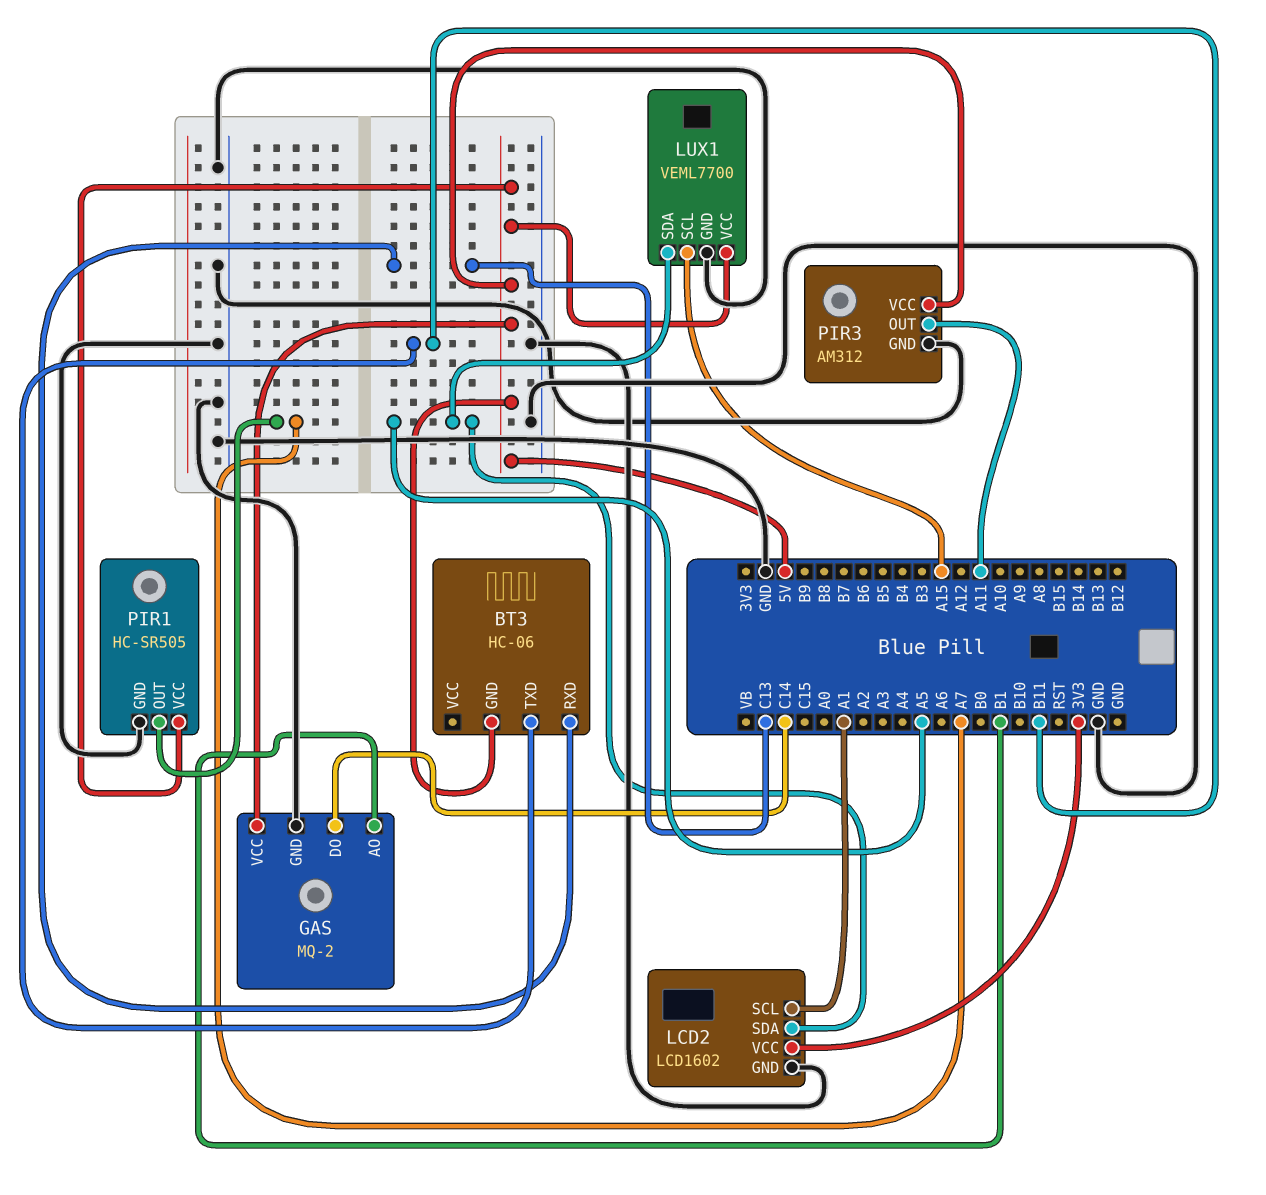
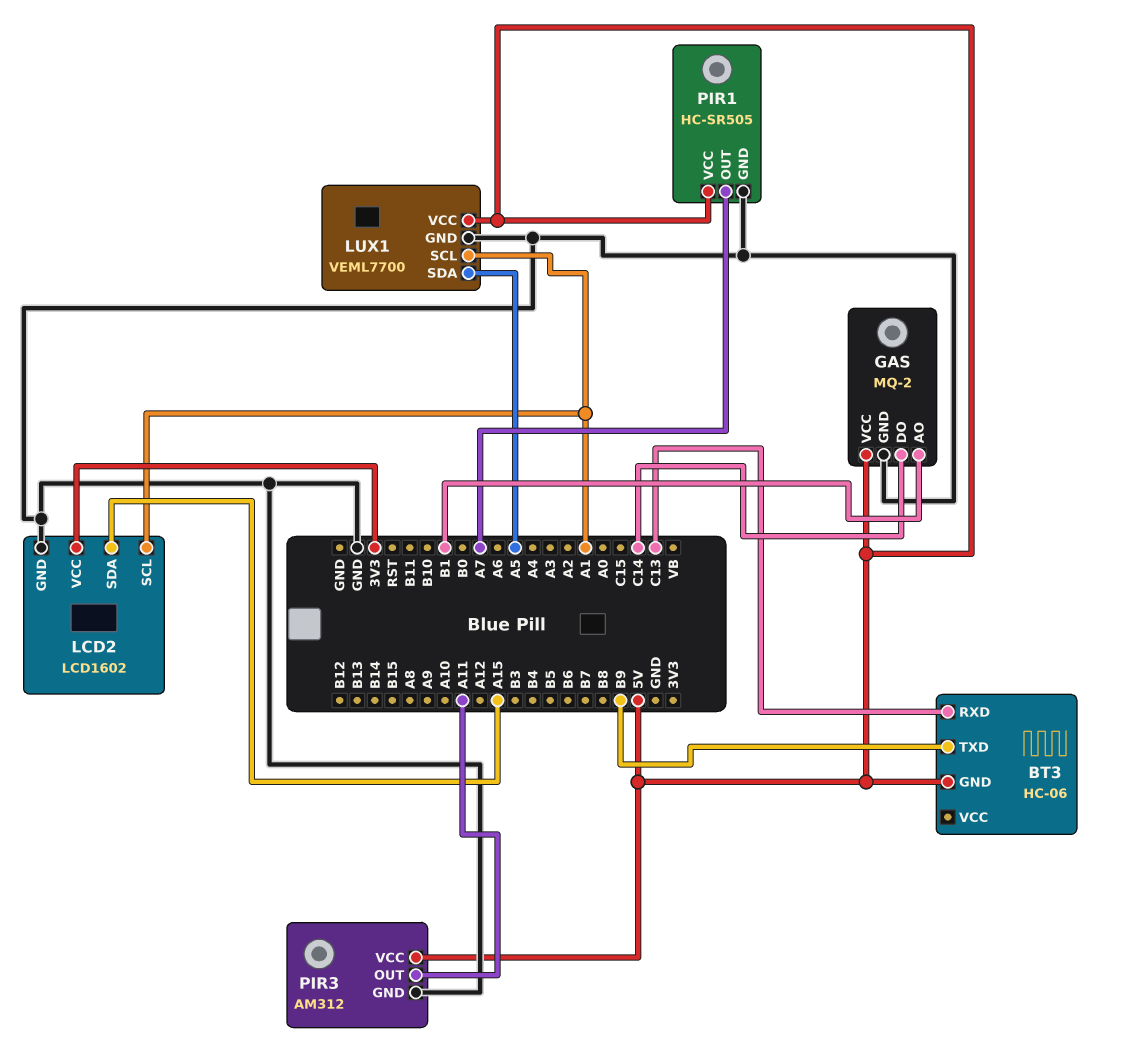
BT3 pin TXD: B11 -> B9
LCD2 pin SDA: A5 -> A15
LUX1 pin SCL: A15 -> A1

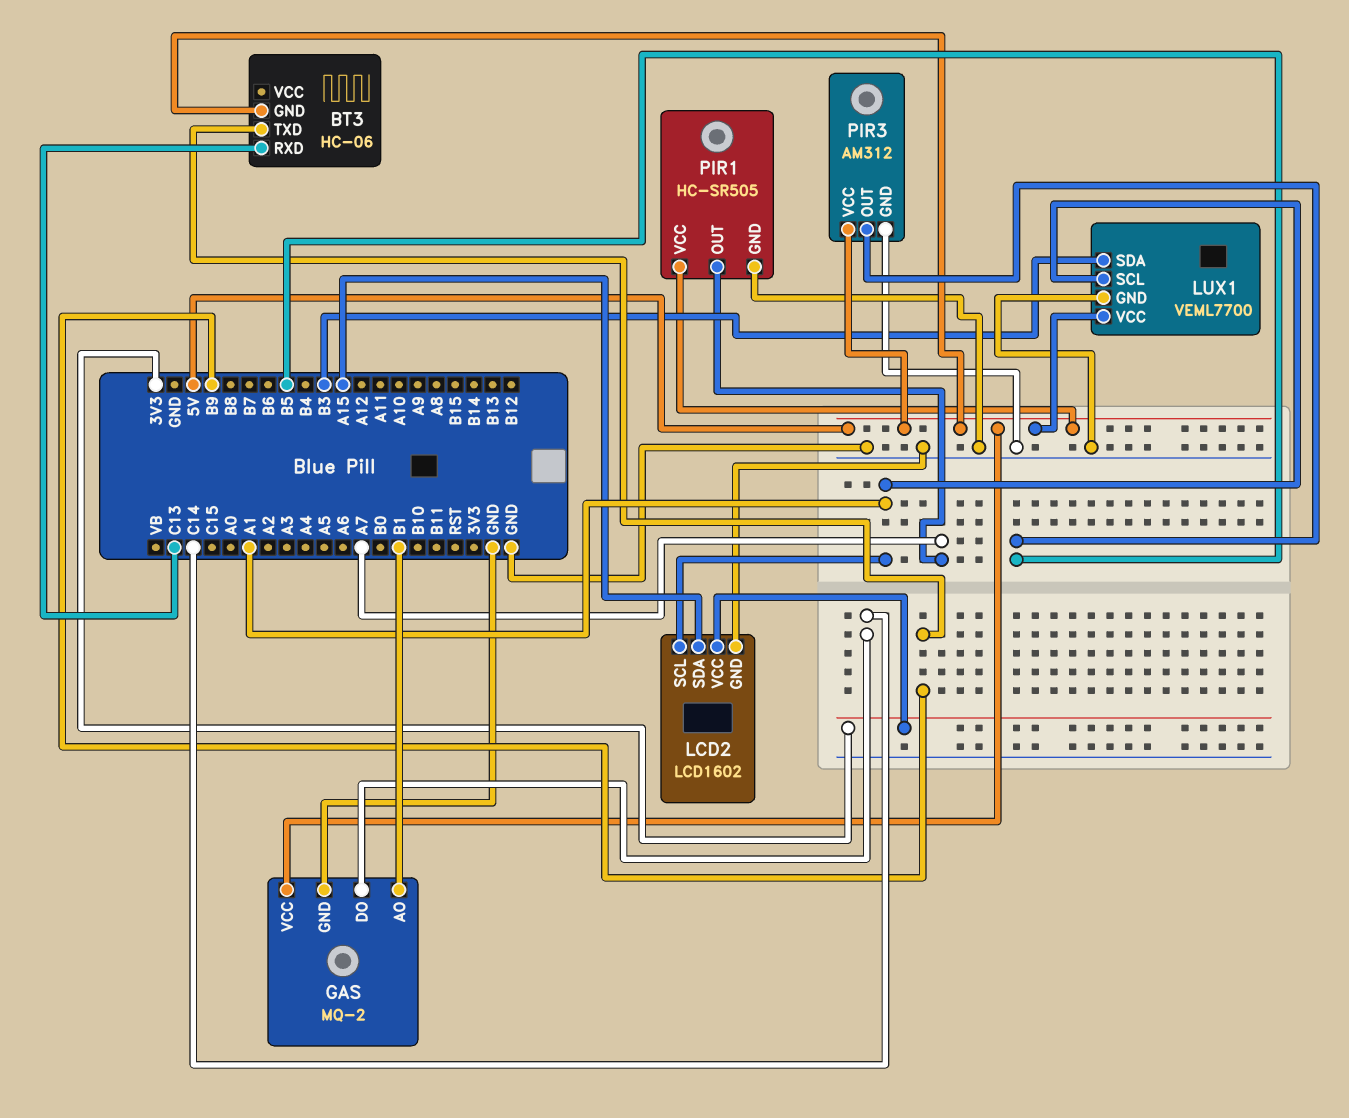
LUX1 pin SDA: A5 -> B3
PIR3 pin OUT: A11 -> B5

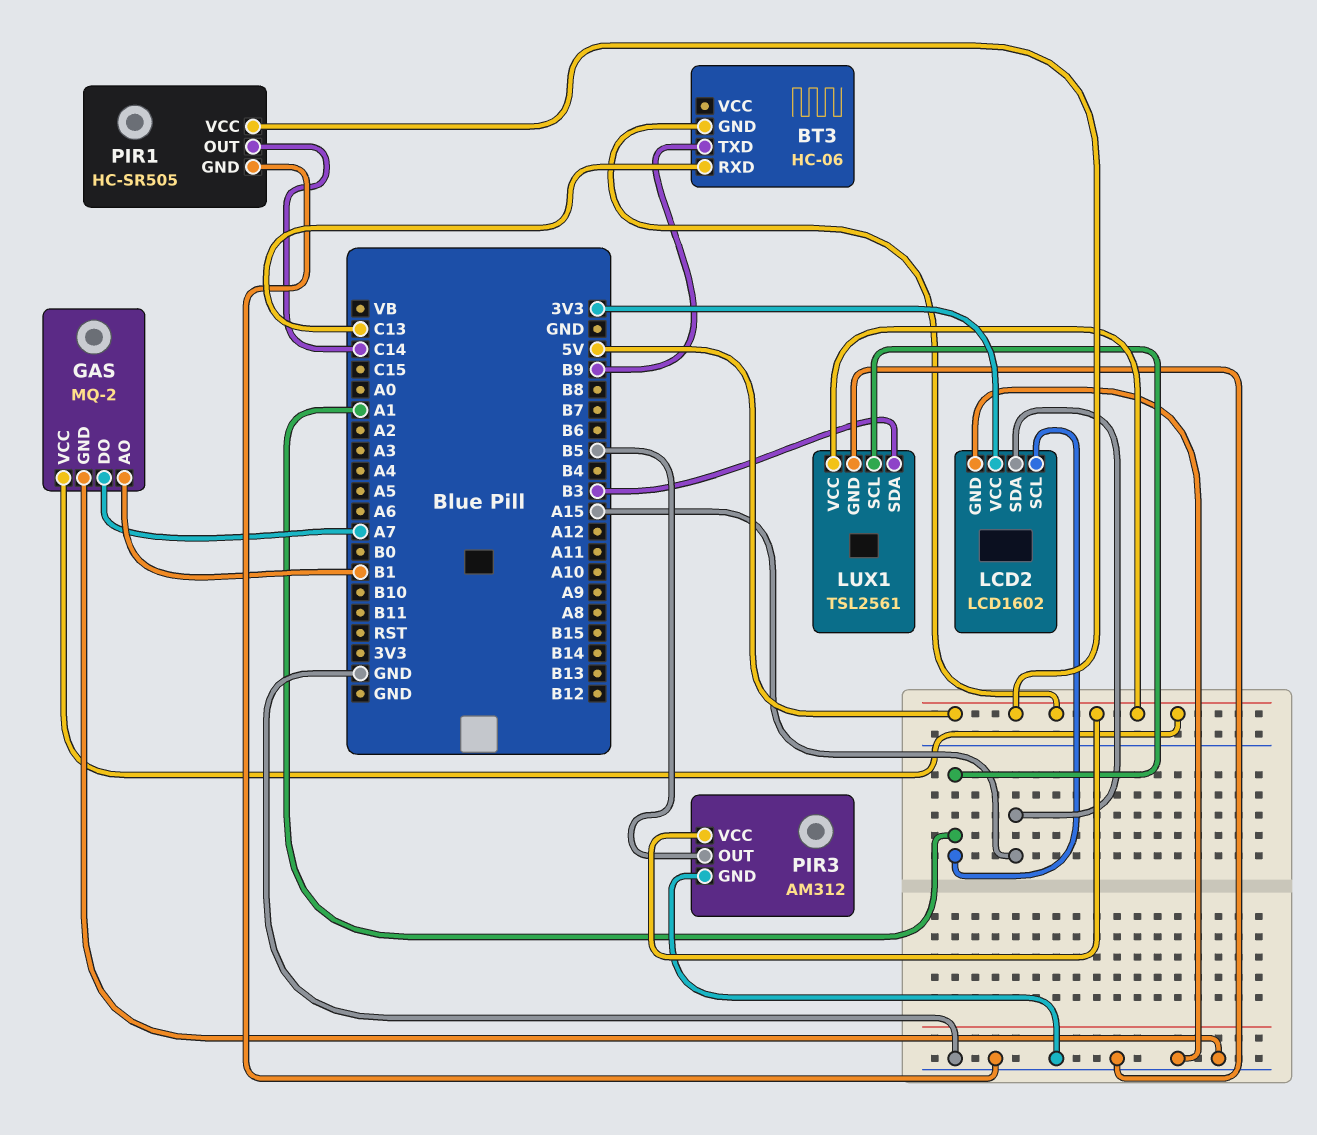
GAS pin DO: C14 -> A7
LUX1: VEML7700 -> TSL2561
PIR1 pin OUT: A7 -> C14

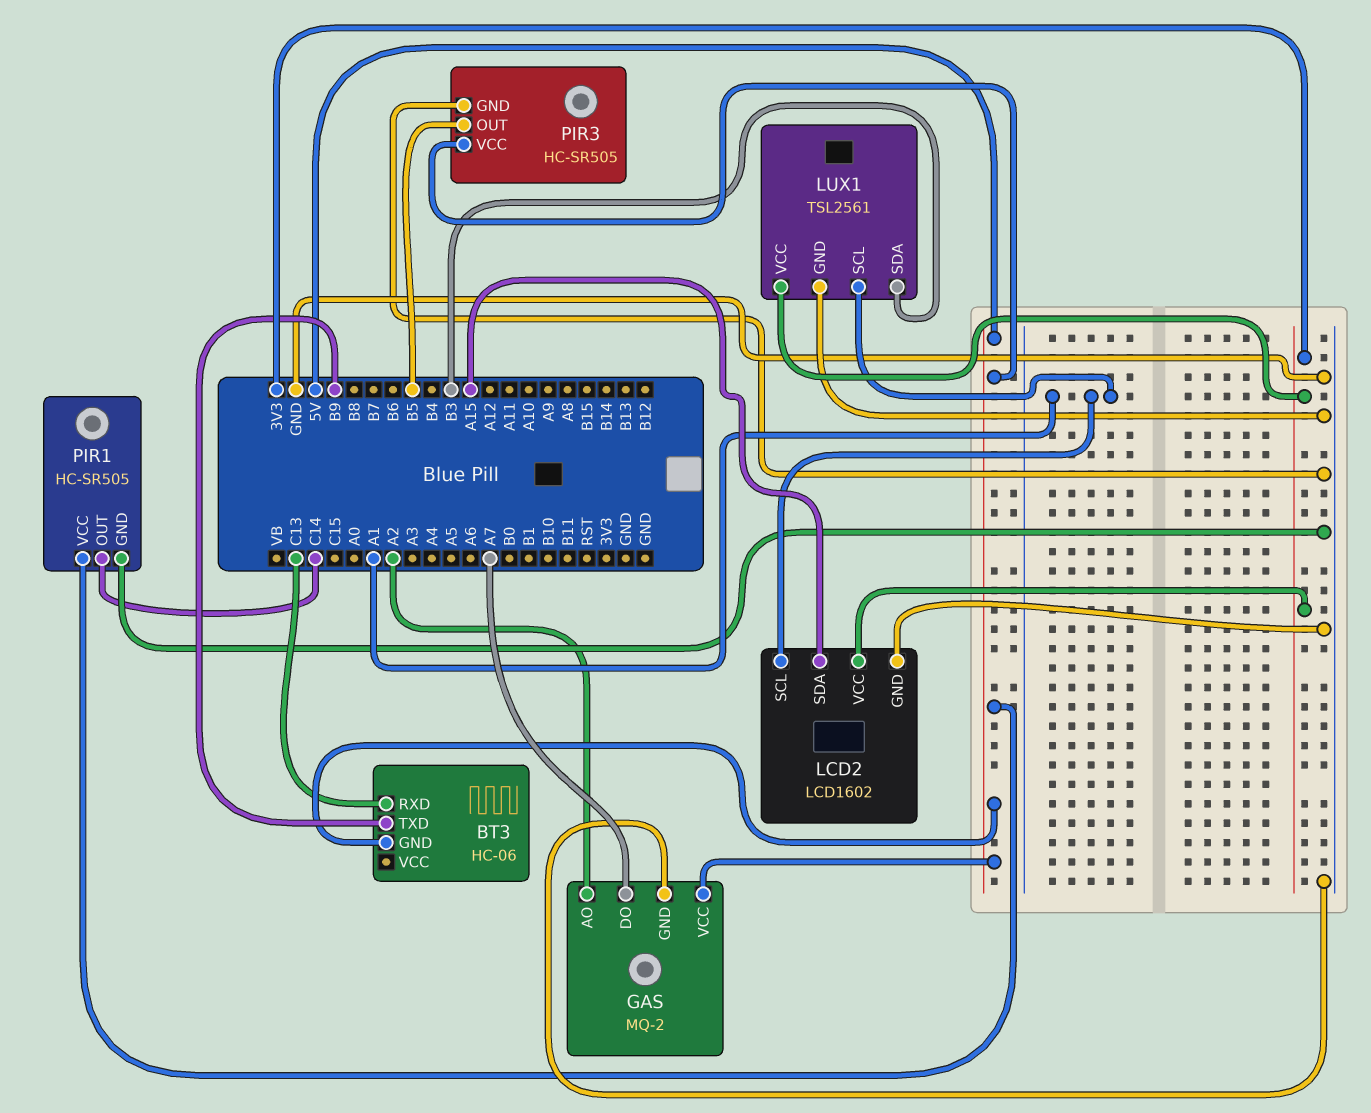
GAS pin AO: B1 -> A2
LUX1 pin VCC: 5V -> 3V3
PIR3: AM312 -> HC-SR505

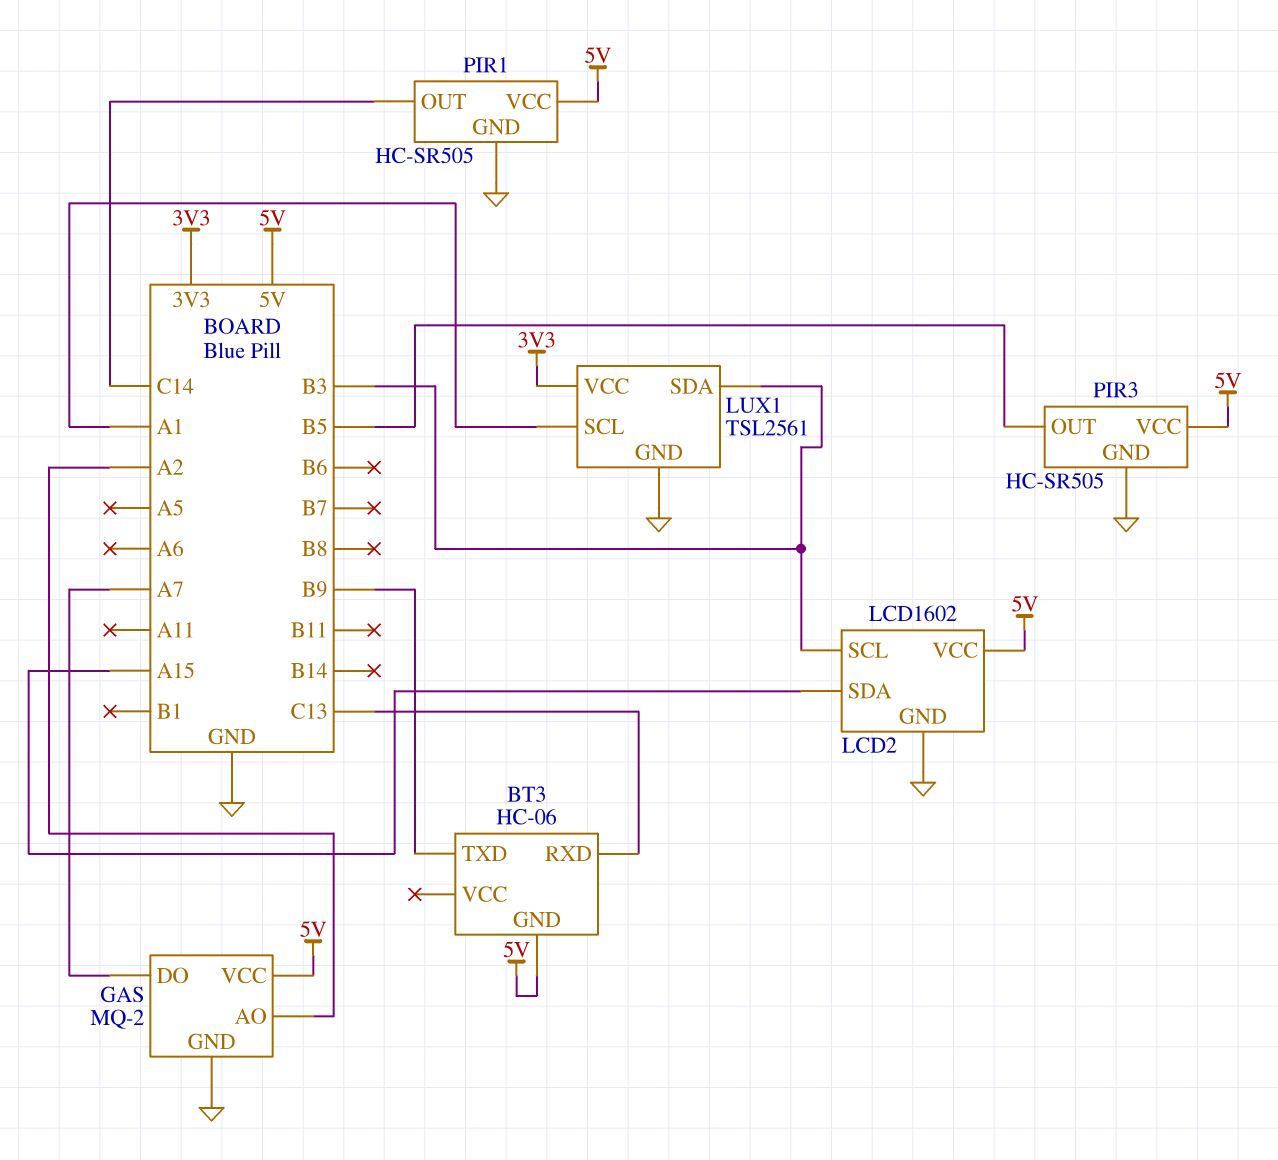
LCD2 pin SCL: A1 -> B3
LCD2 pin VCC: 3V3 -> 5V

